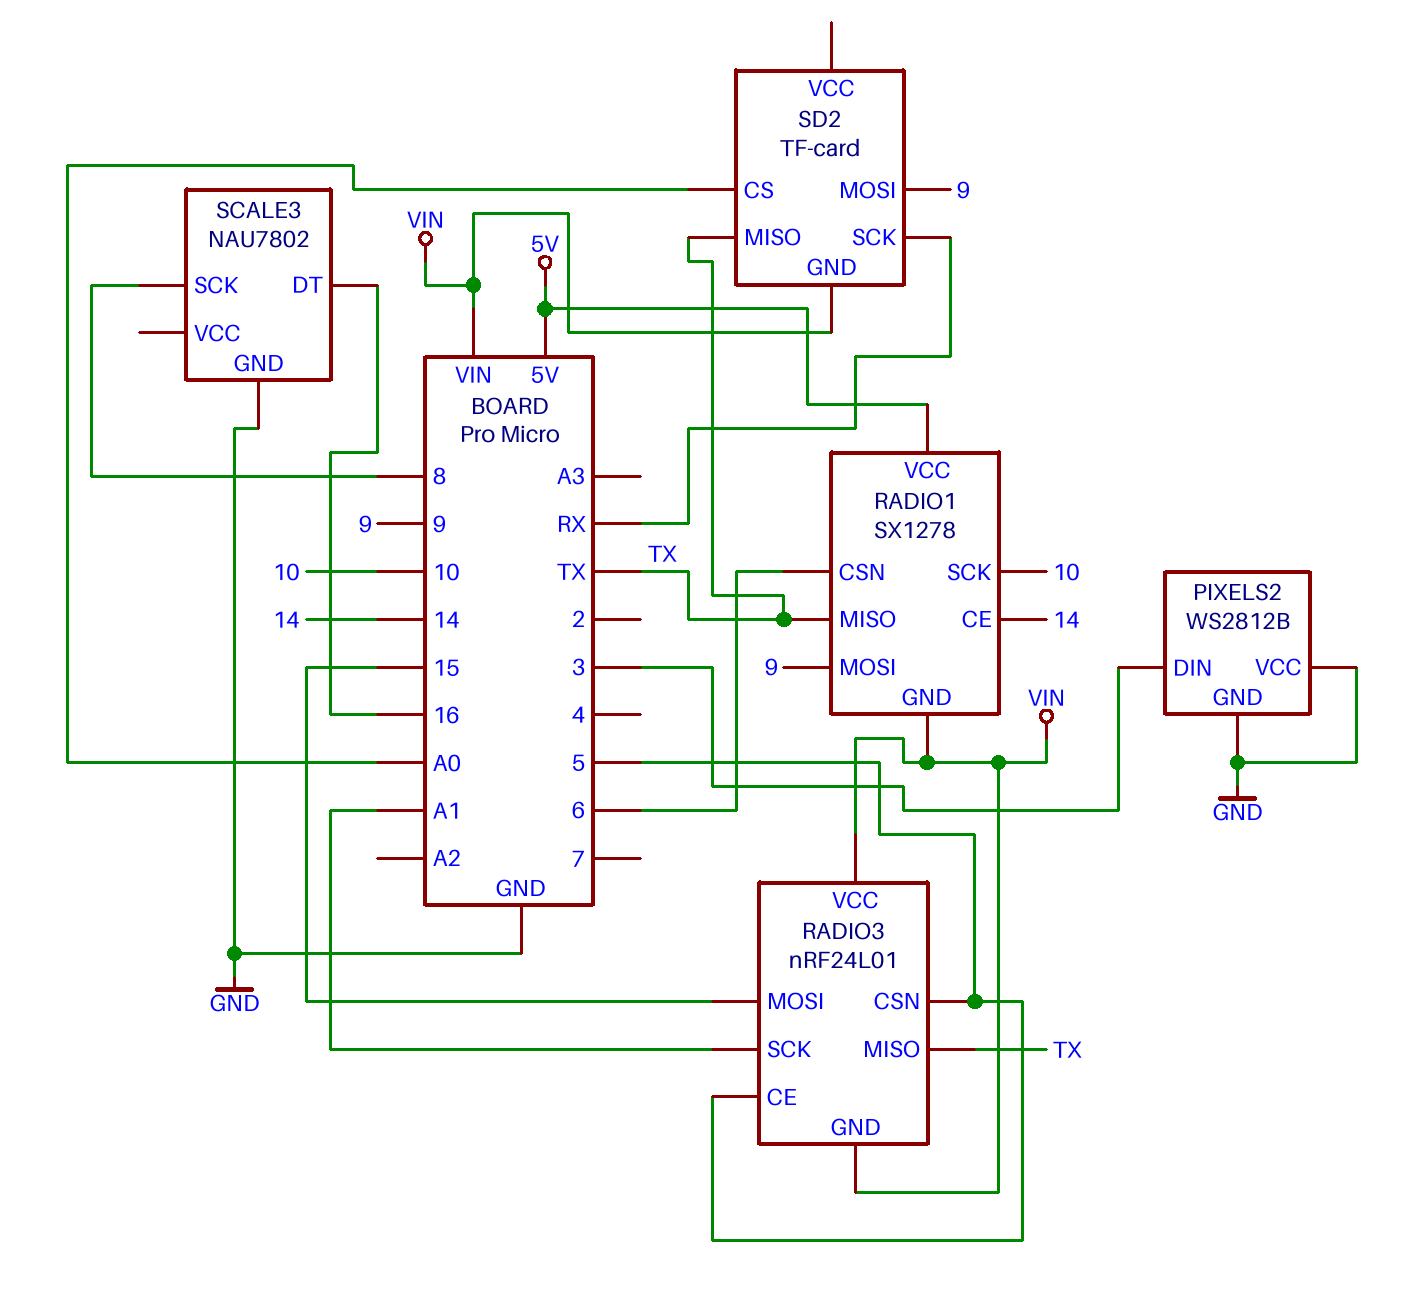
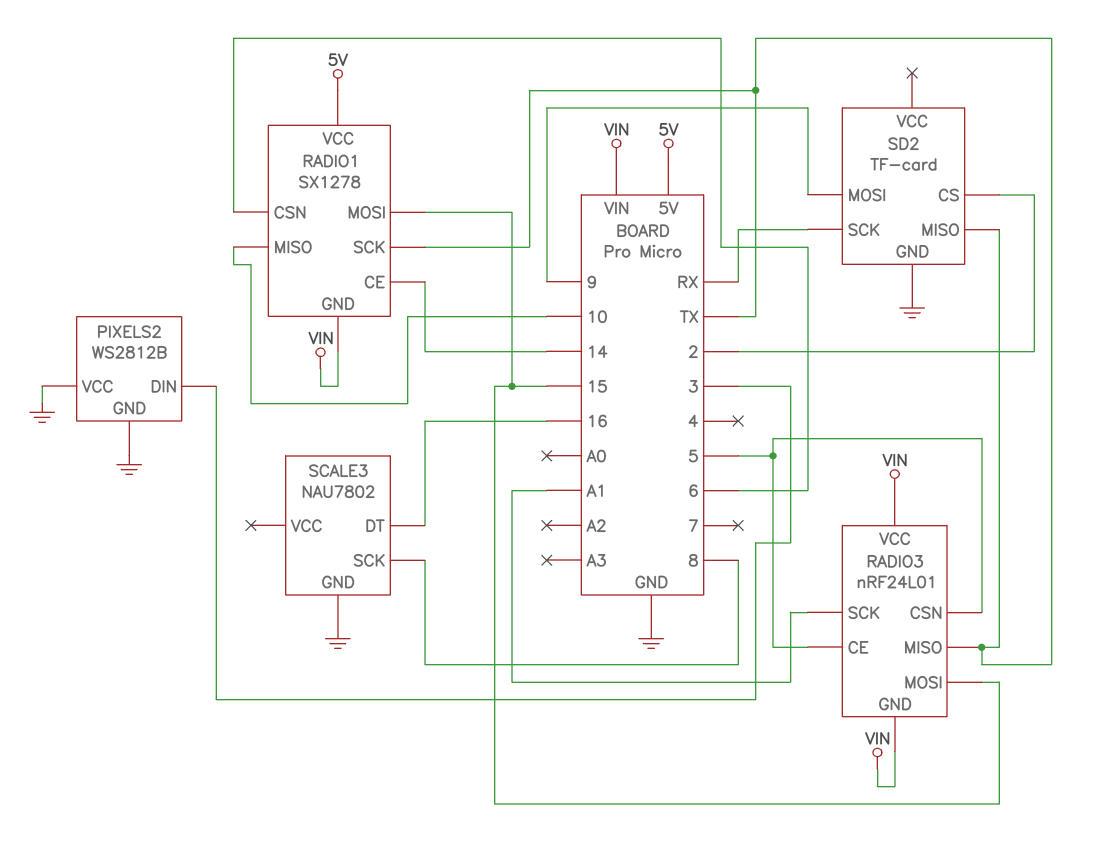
RADIO1 pin MISO: TX -> 10
RADIO1 pin MOSI: 9 -> 15
RADIO1 pin SCK: 10 -> TX
SD2 pin CS: A0 -> 2
SD2 pin GND: VIN -> GND

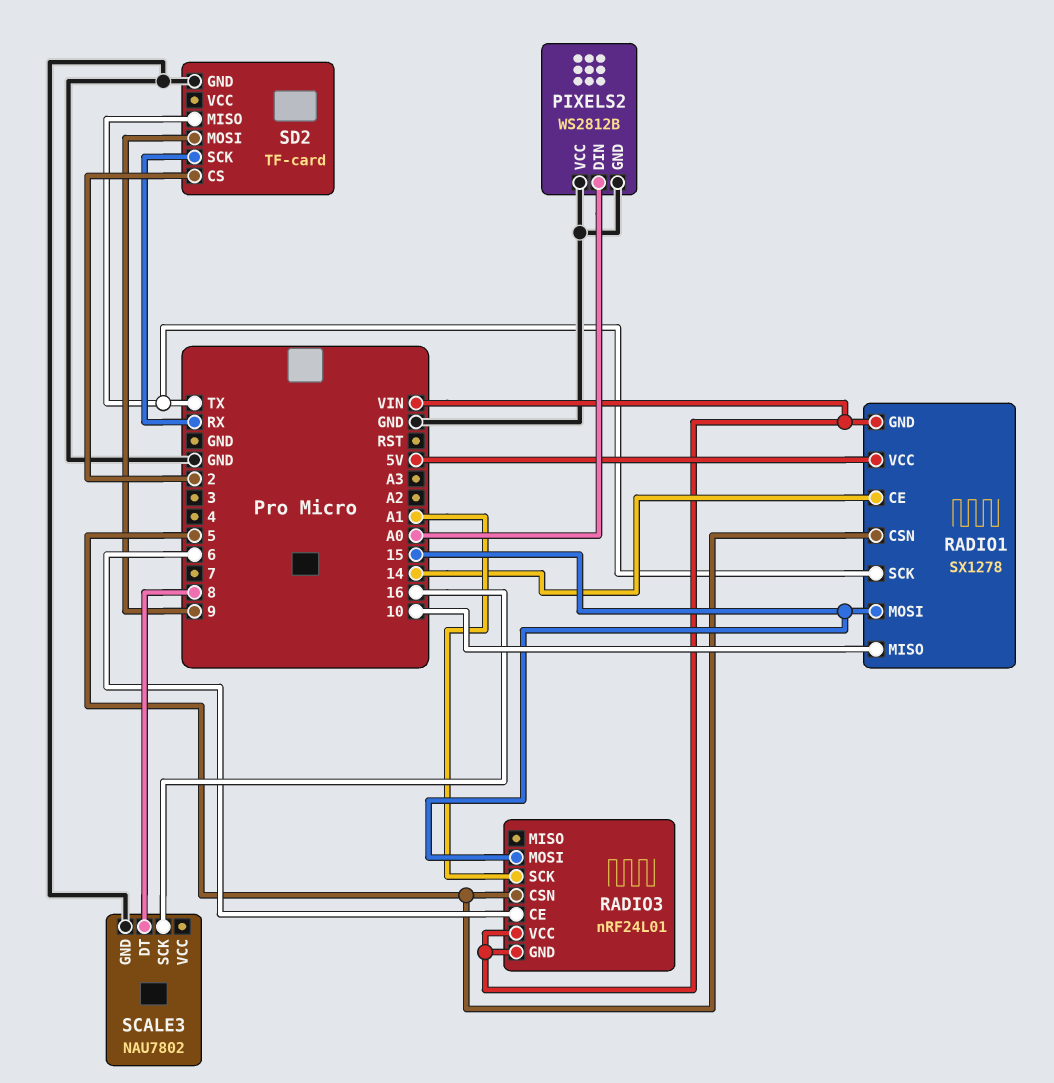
PIXELS2 pin DIN: 3 -> A0
RADIO1 pin CSN: 6 -> 5
RADIO3 pin CE: 5 -> 6
RADIO3 pin MISO: TX -> none
SCALE3 pin DT: 16 -> 8
SCALE3 pin SCK: 8 -> 16

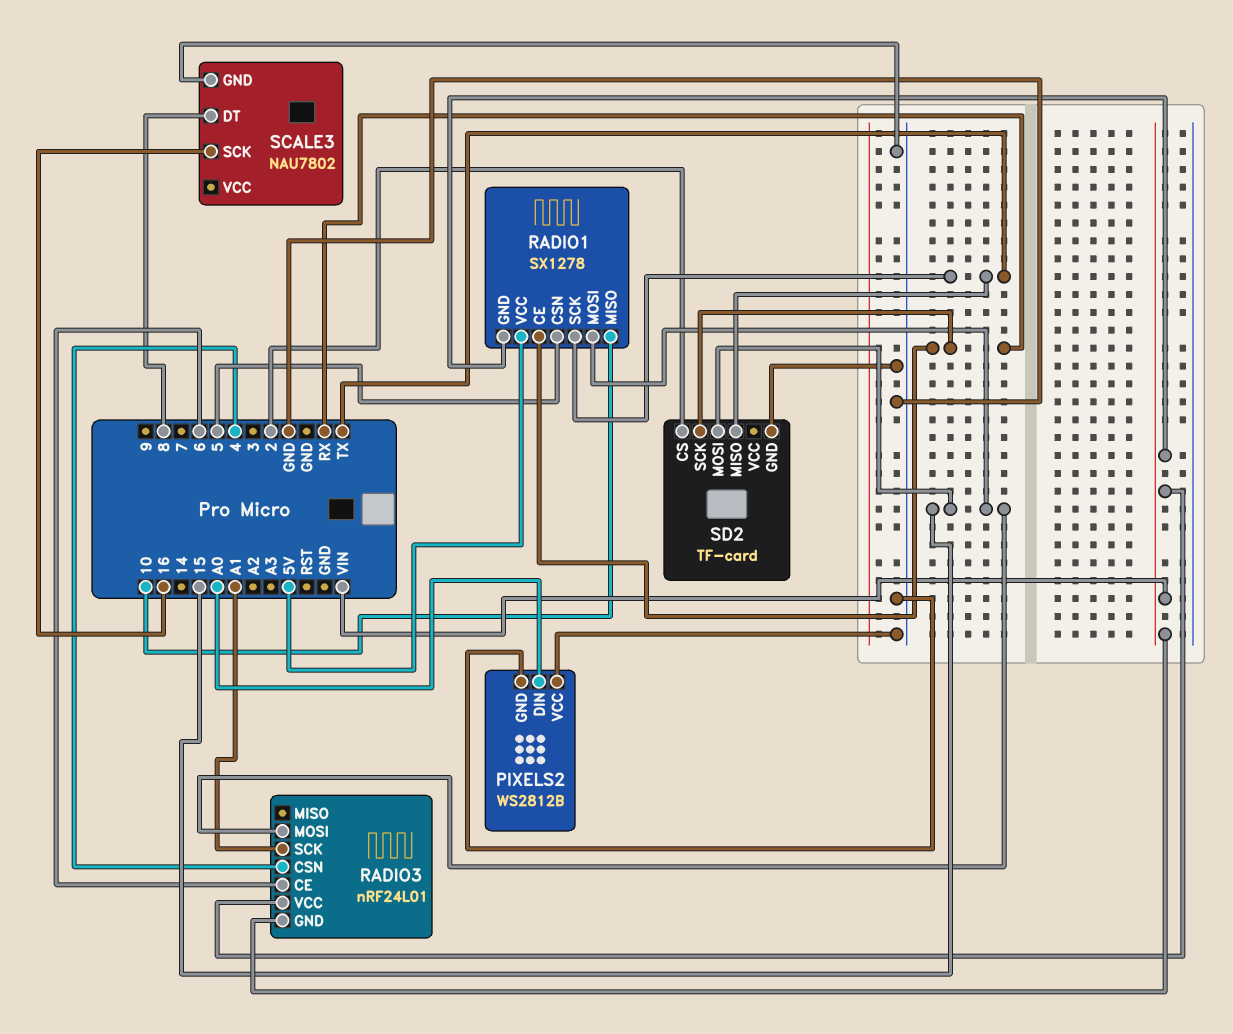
RADIO1 pin CE: 14 -> RX
RADIO3 pin CSN: 5 -> 4
SD2 pin MOSI: 9 -> 15

